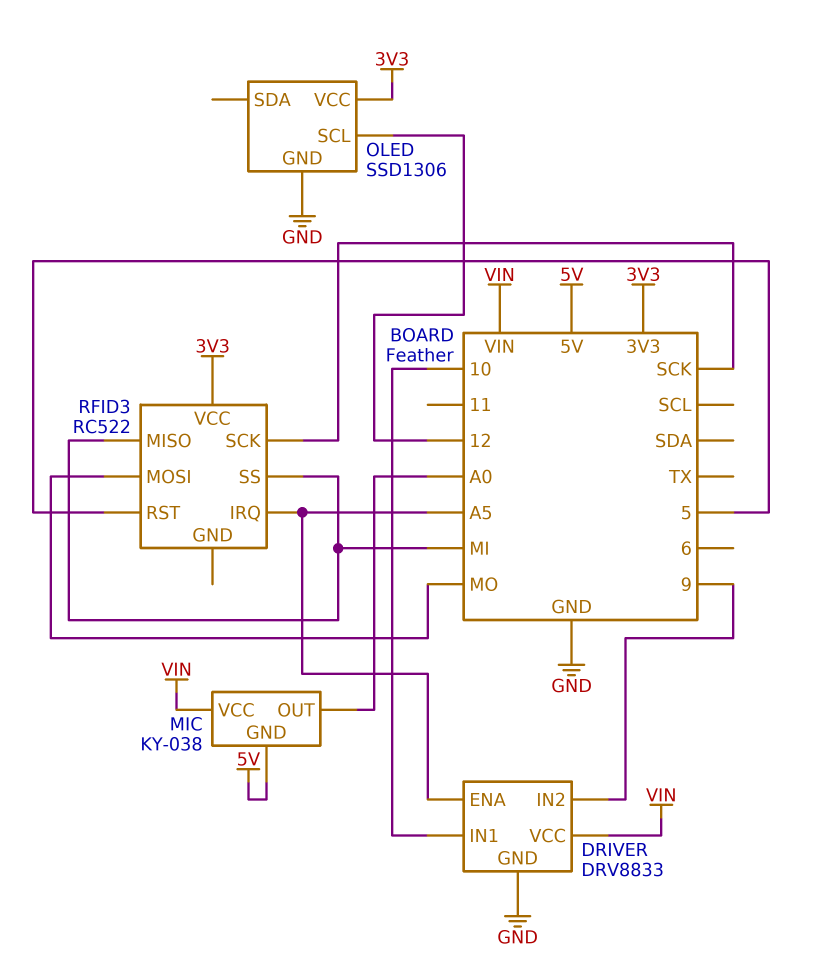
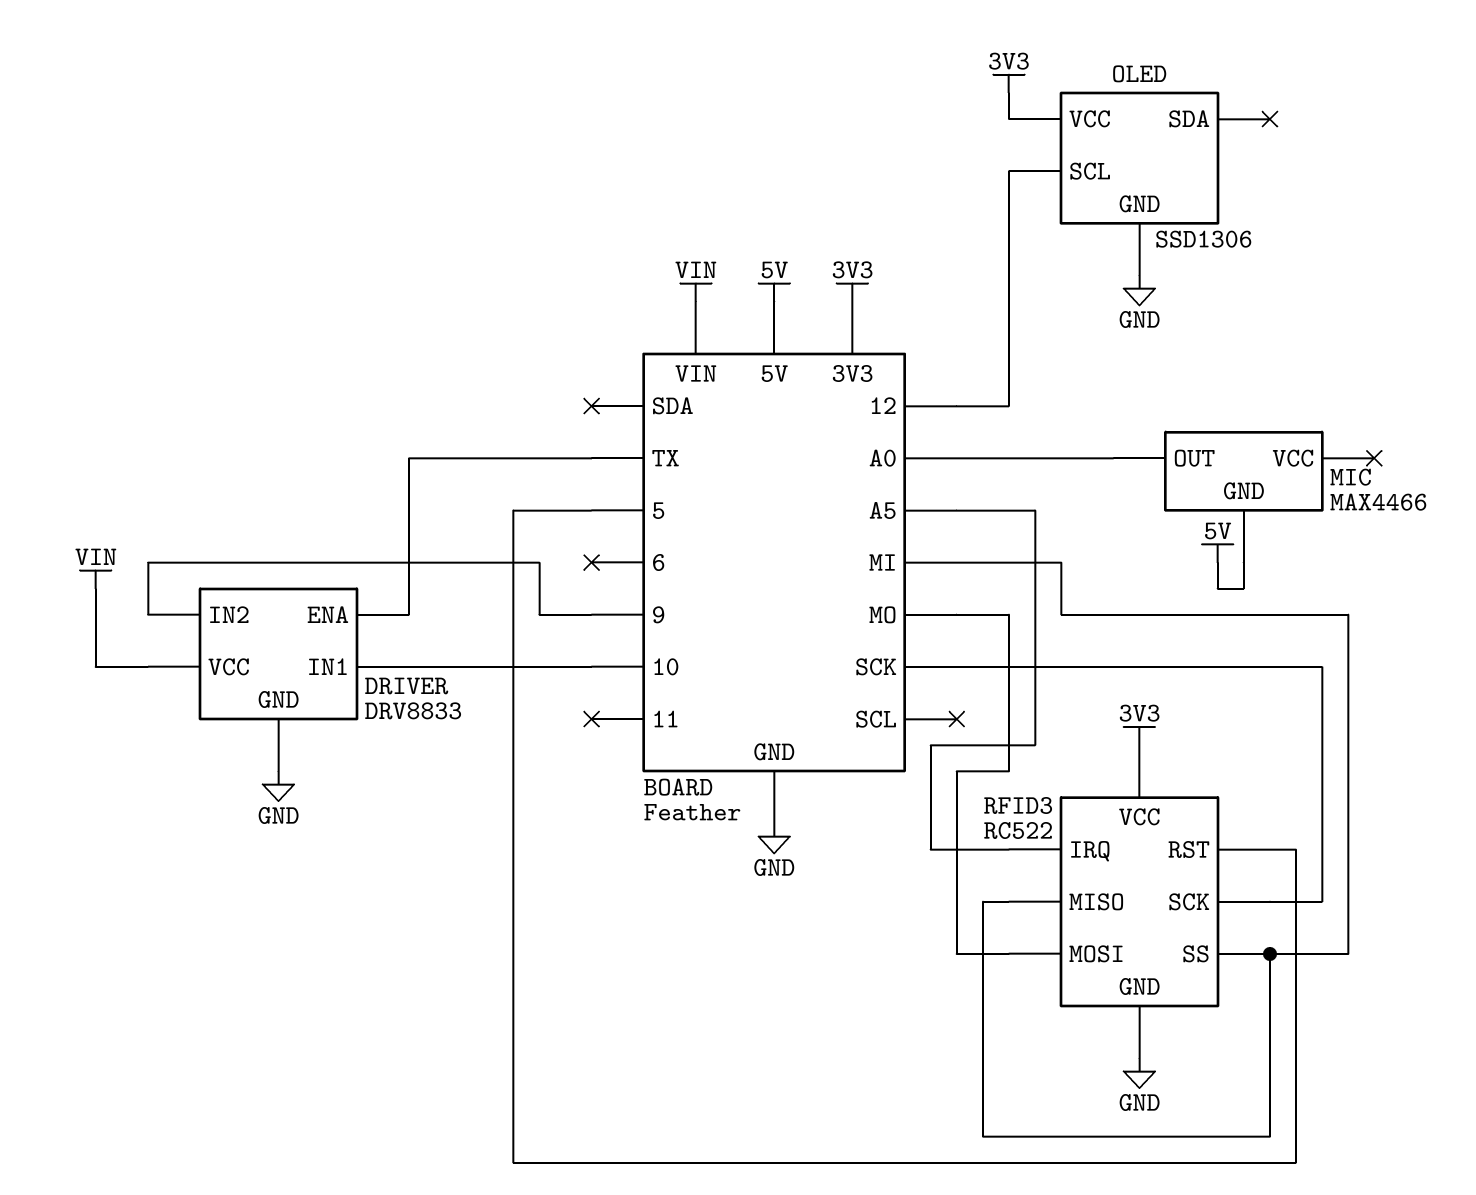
DRIVER pin ENA: A5 -> TX
MIC: KY-038 -> MAX4466
MIC pin VCC: VIN -> none
RFID3 pin GND: none -> GND

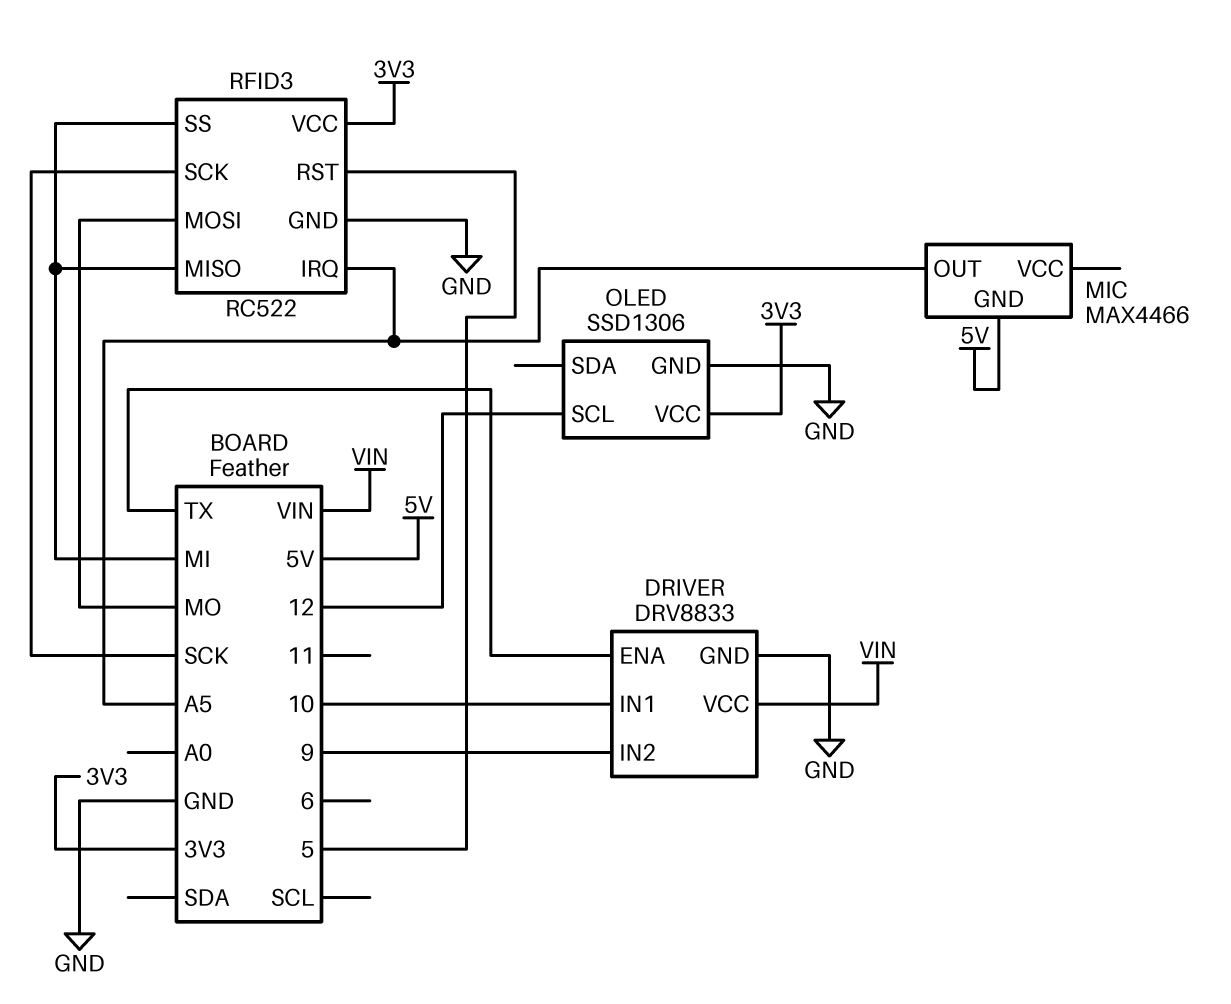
MIC pin OUT: A0 -> A5

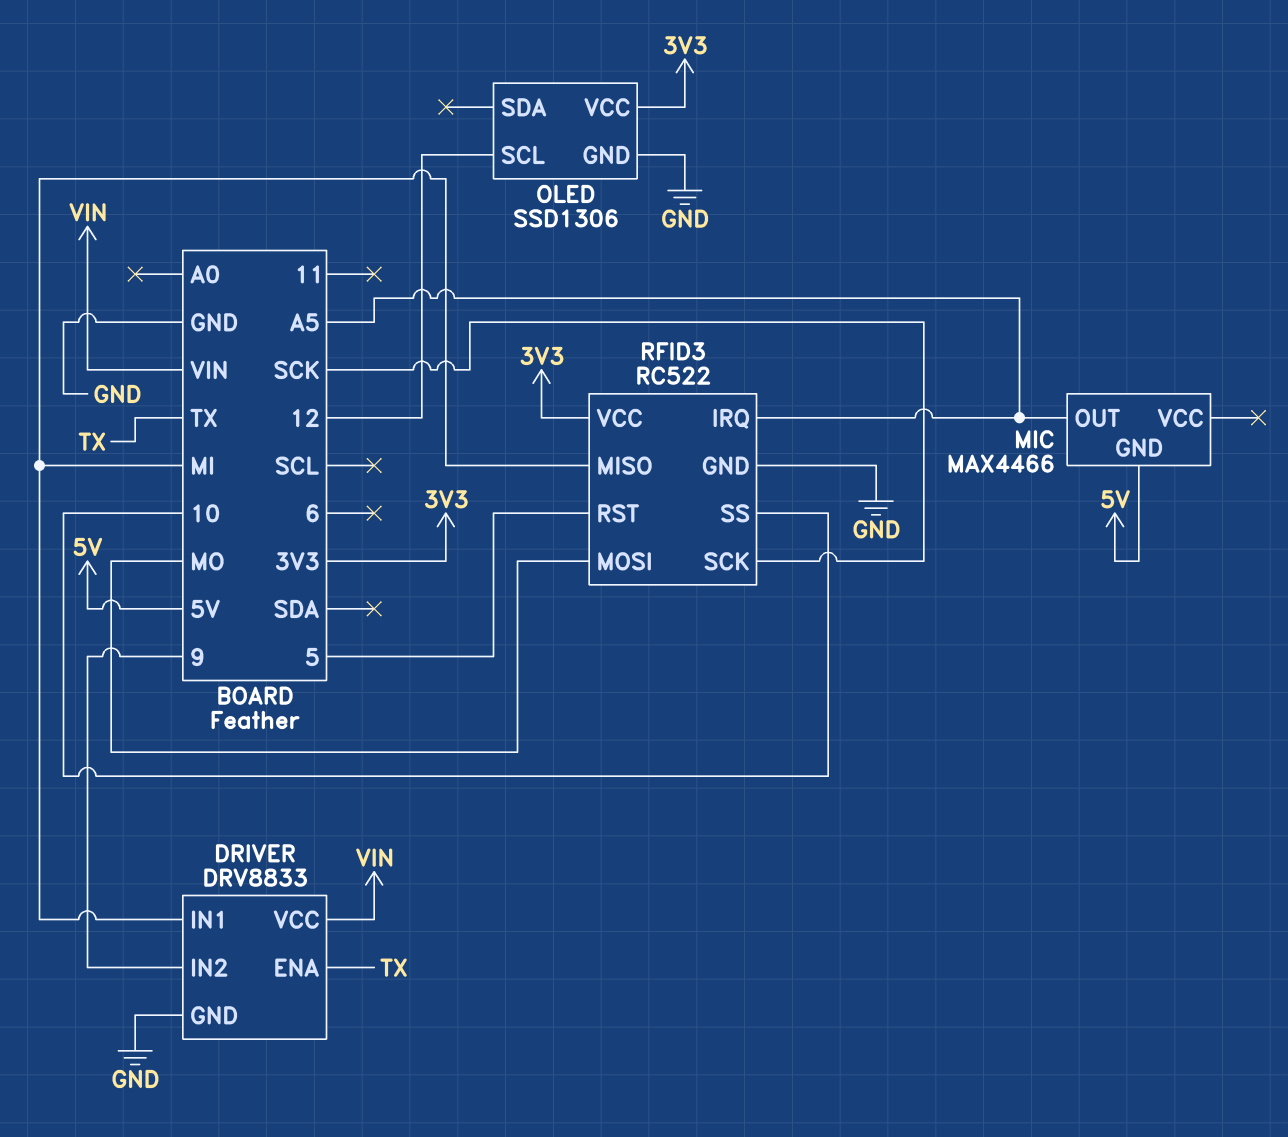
DRIVER pin IN1: 10 -> MI
RFID3 pin SS: MI -> 10

